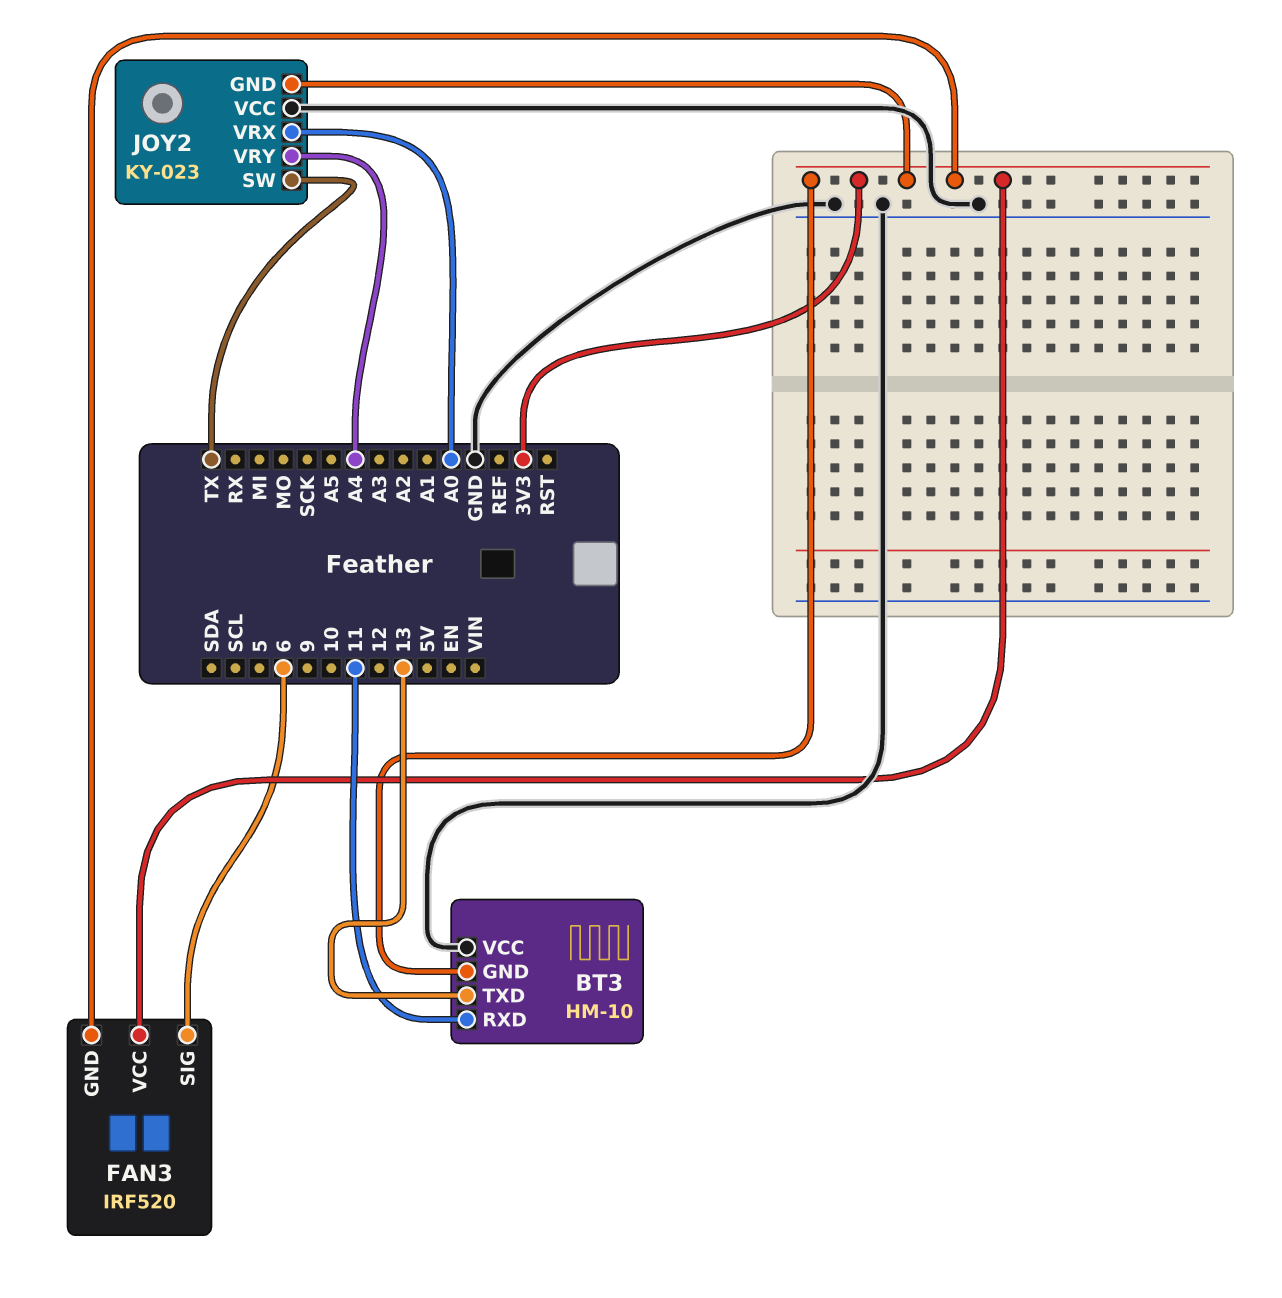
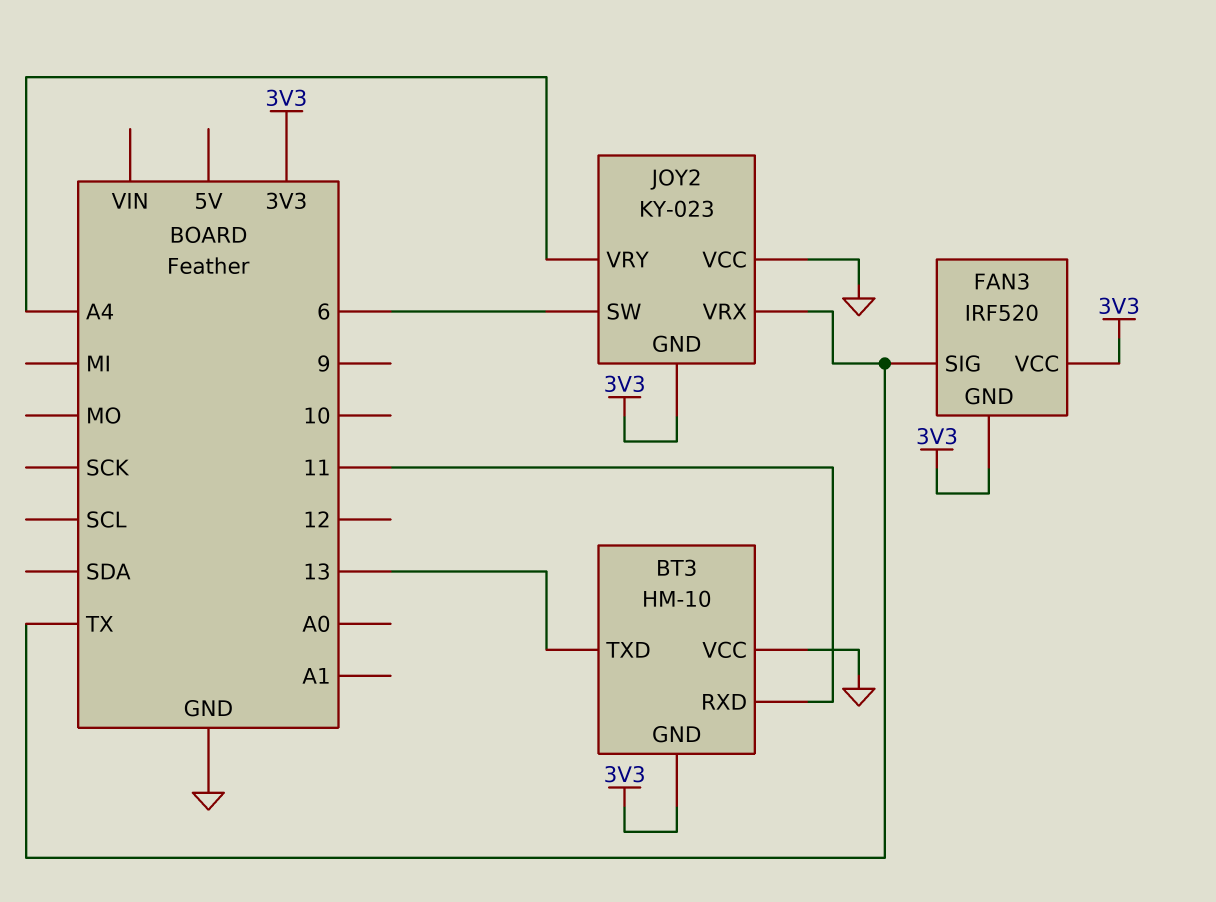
FAN3 pin SIG: 6 -> TX
JOY2 pin SW: TX -> 6
JOY2 pin VRX: A0 -> TX

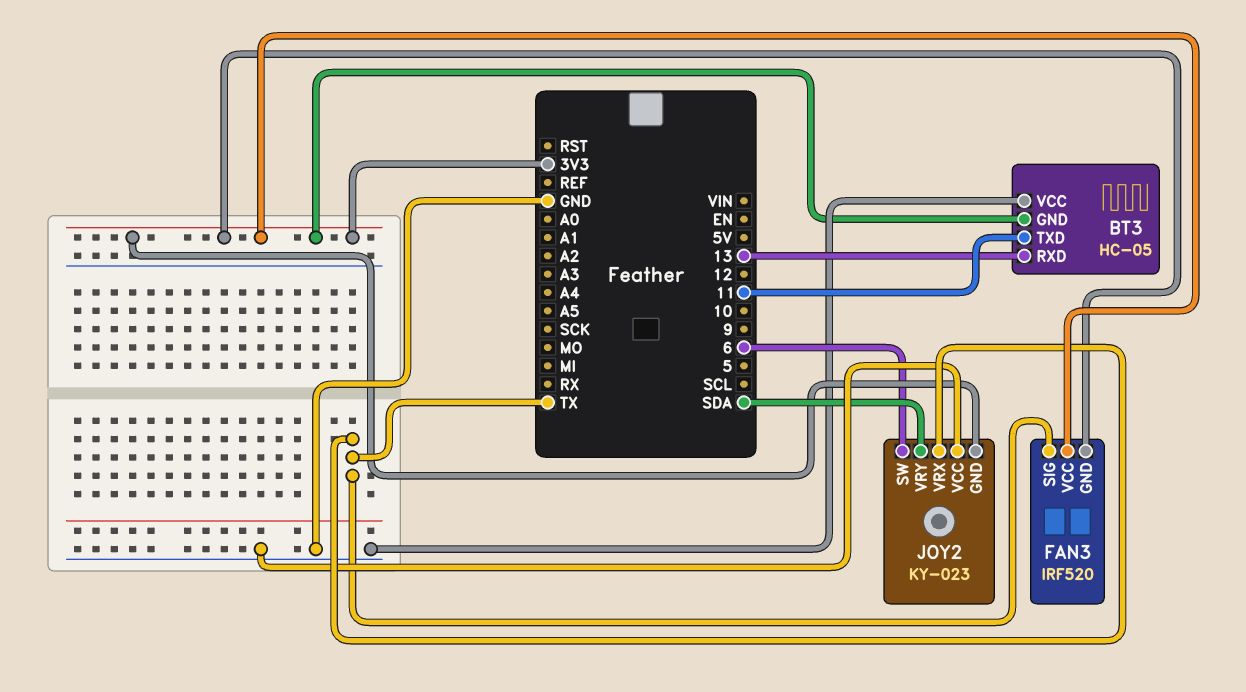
BT3: HM-10 -> HC-05
BT3 pin RXD: 11 -> 13
BT3 pin TXD: 13 -> 11
JOY2 pin VRY: A4 -> SDA

